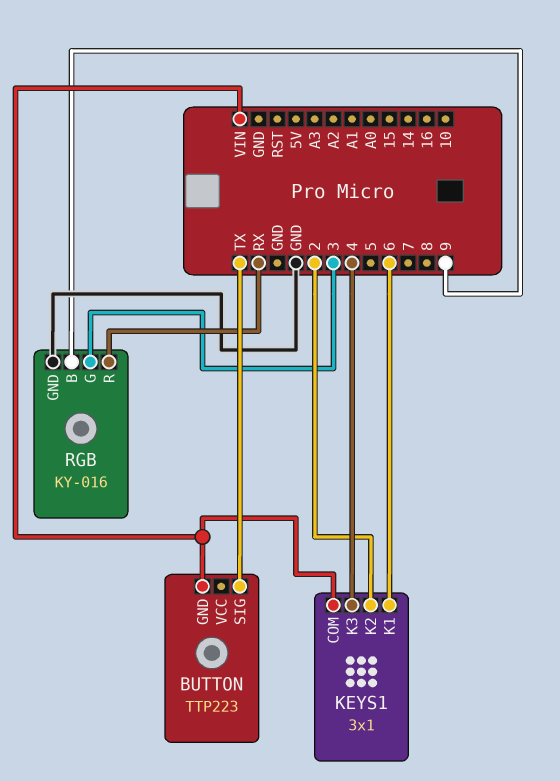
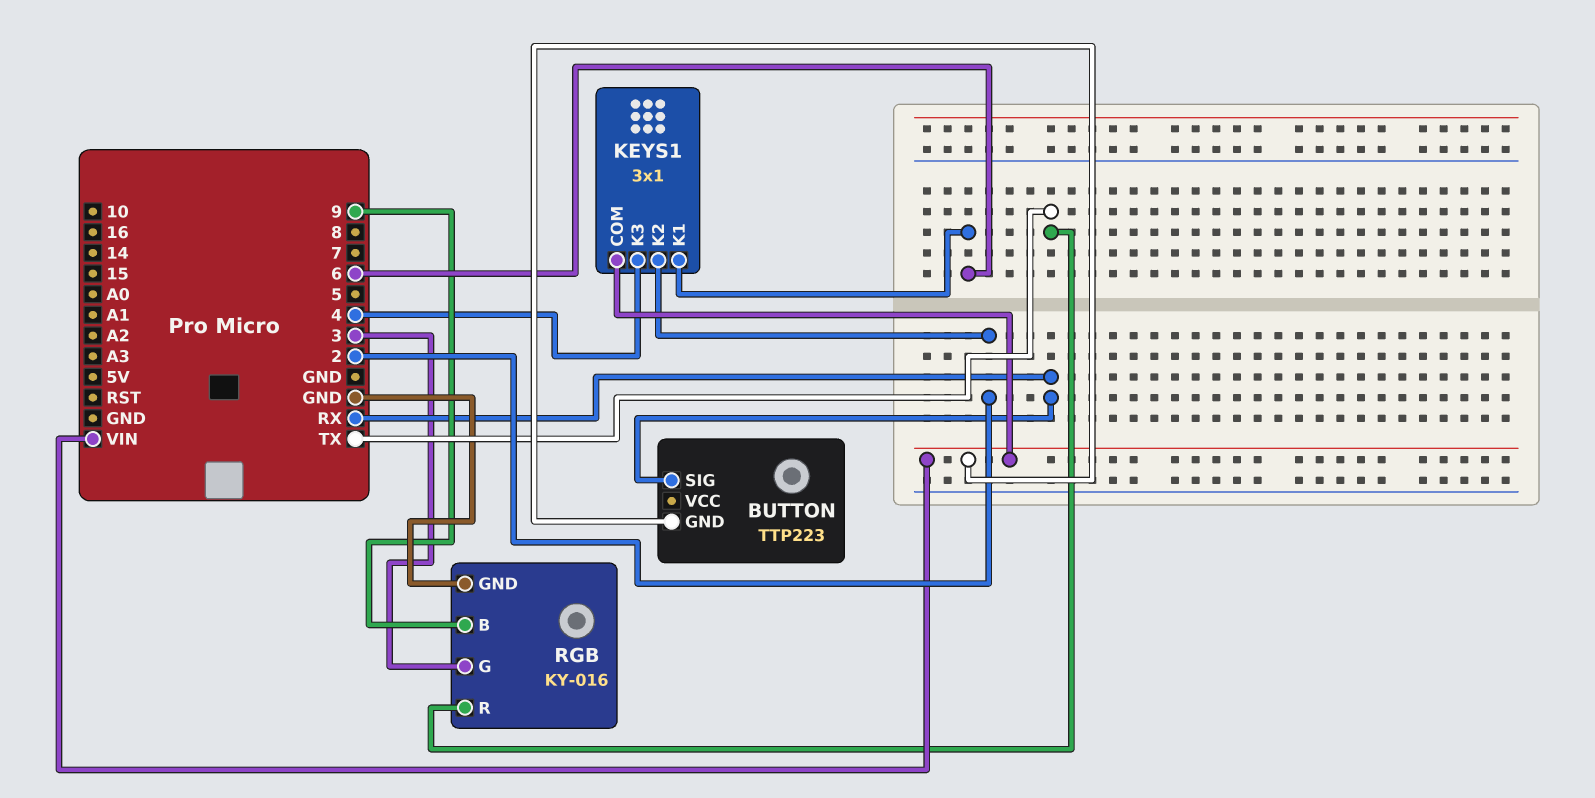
BUTTON pin SIG: TX -> RX
RGB pin R: RX -> TX

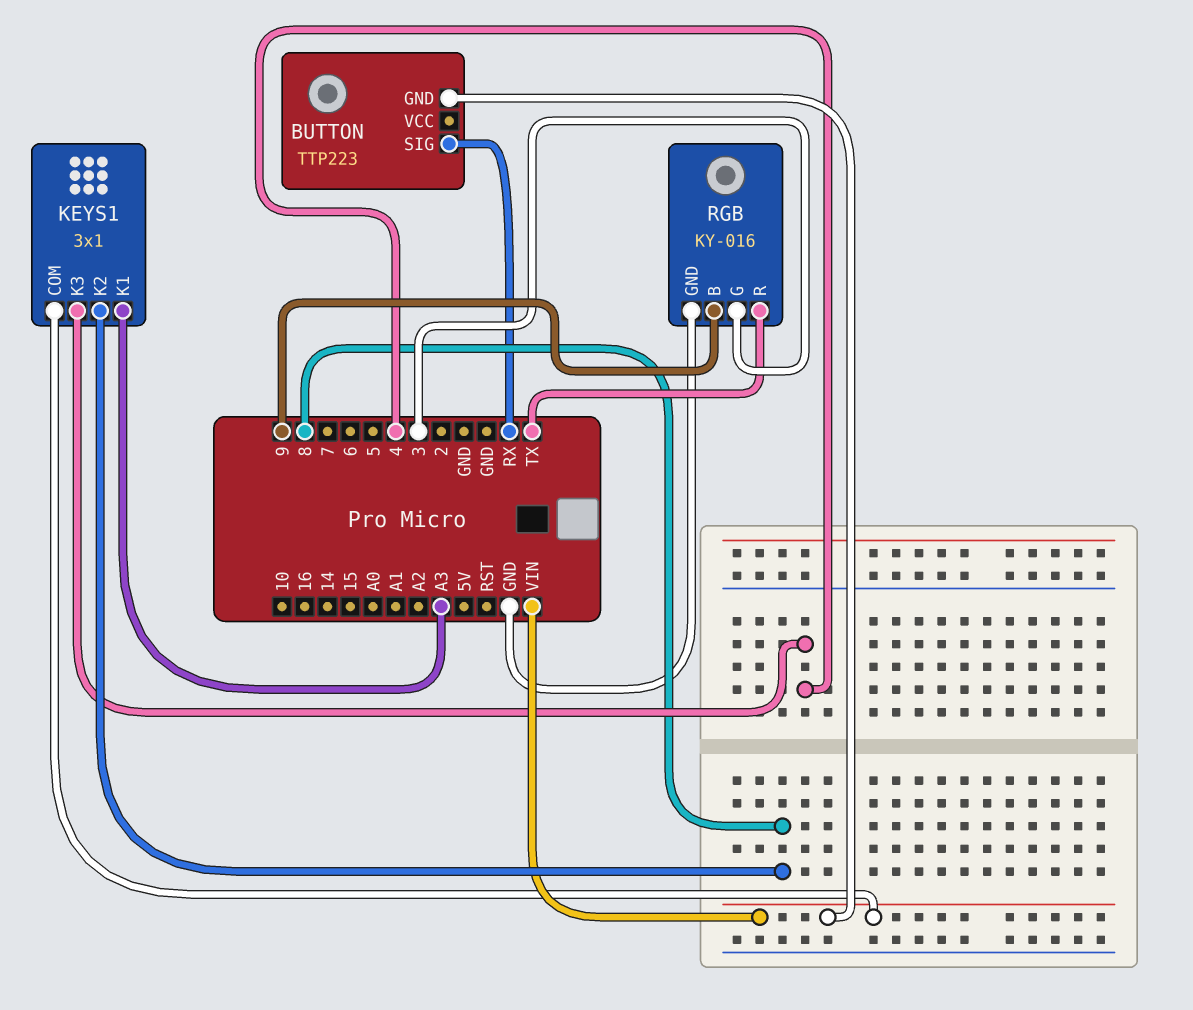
KEYS1 pin K1: 6 -> A3
KEYS1 pin K2: 2 -> 8

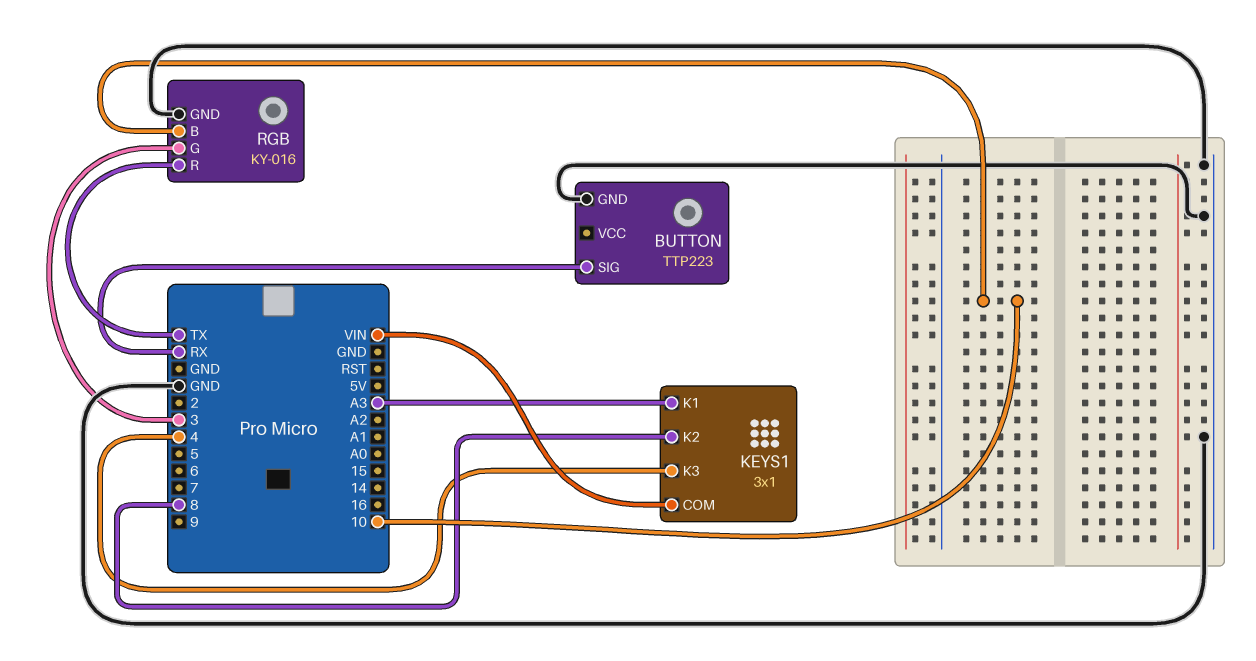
BUTTON pin GND: VIN -> GND
RGB pin B: 9 -> 10

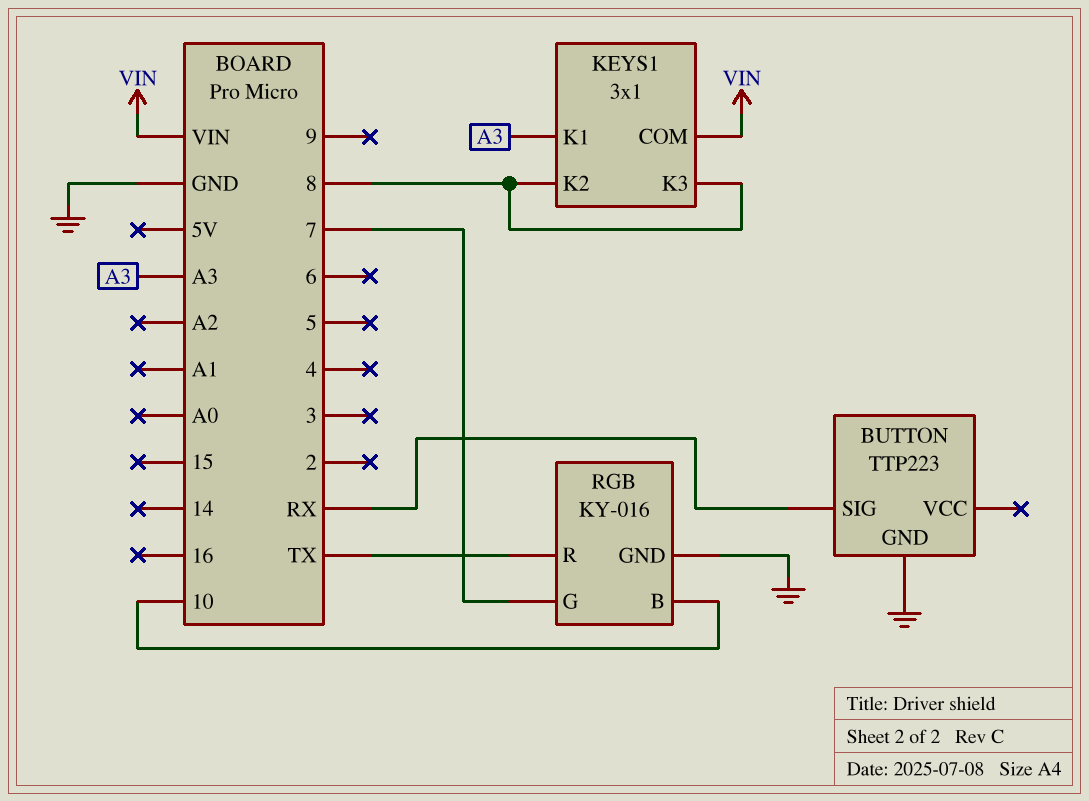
KEYS1 pin K3: 4 -> 8
RGB pin G: 3 -> 7

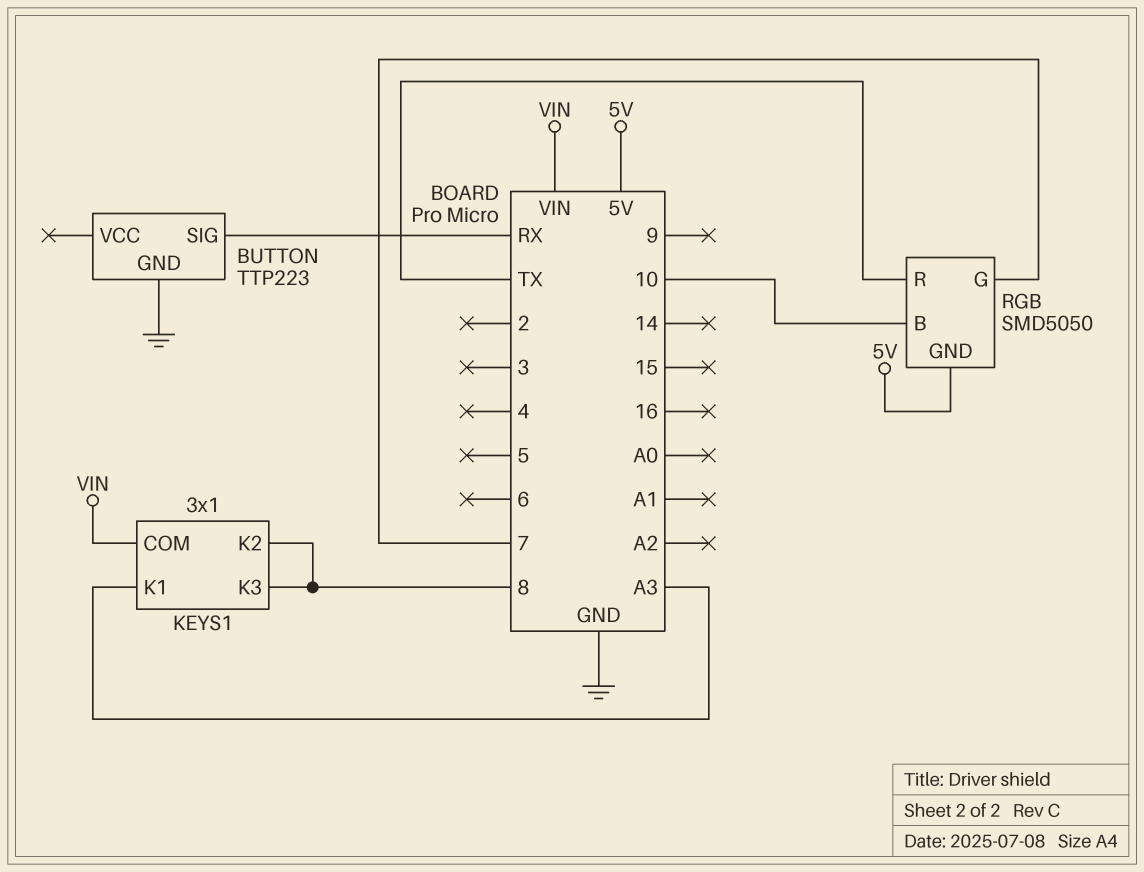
RGB: KY-016 -> SMD5050
RGB pin GND: GND -> 5V

